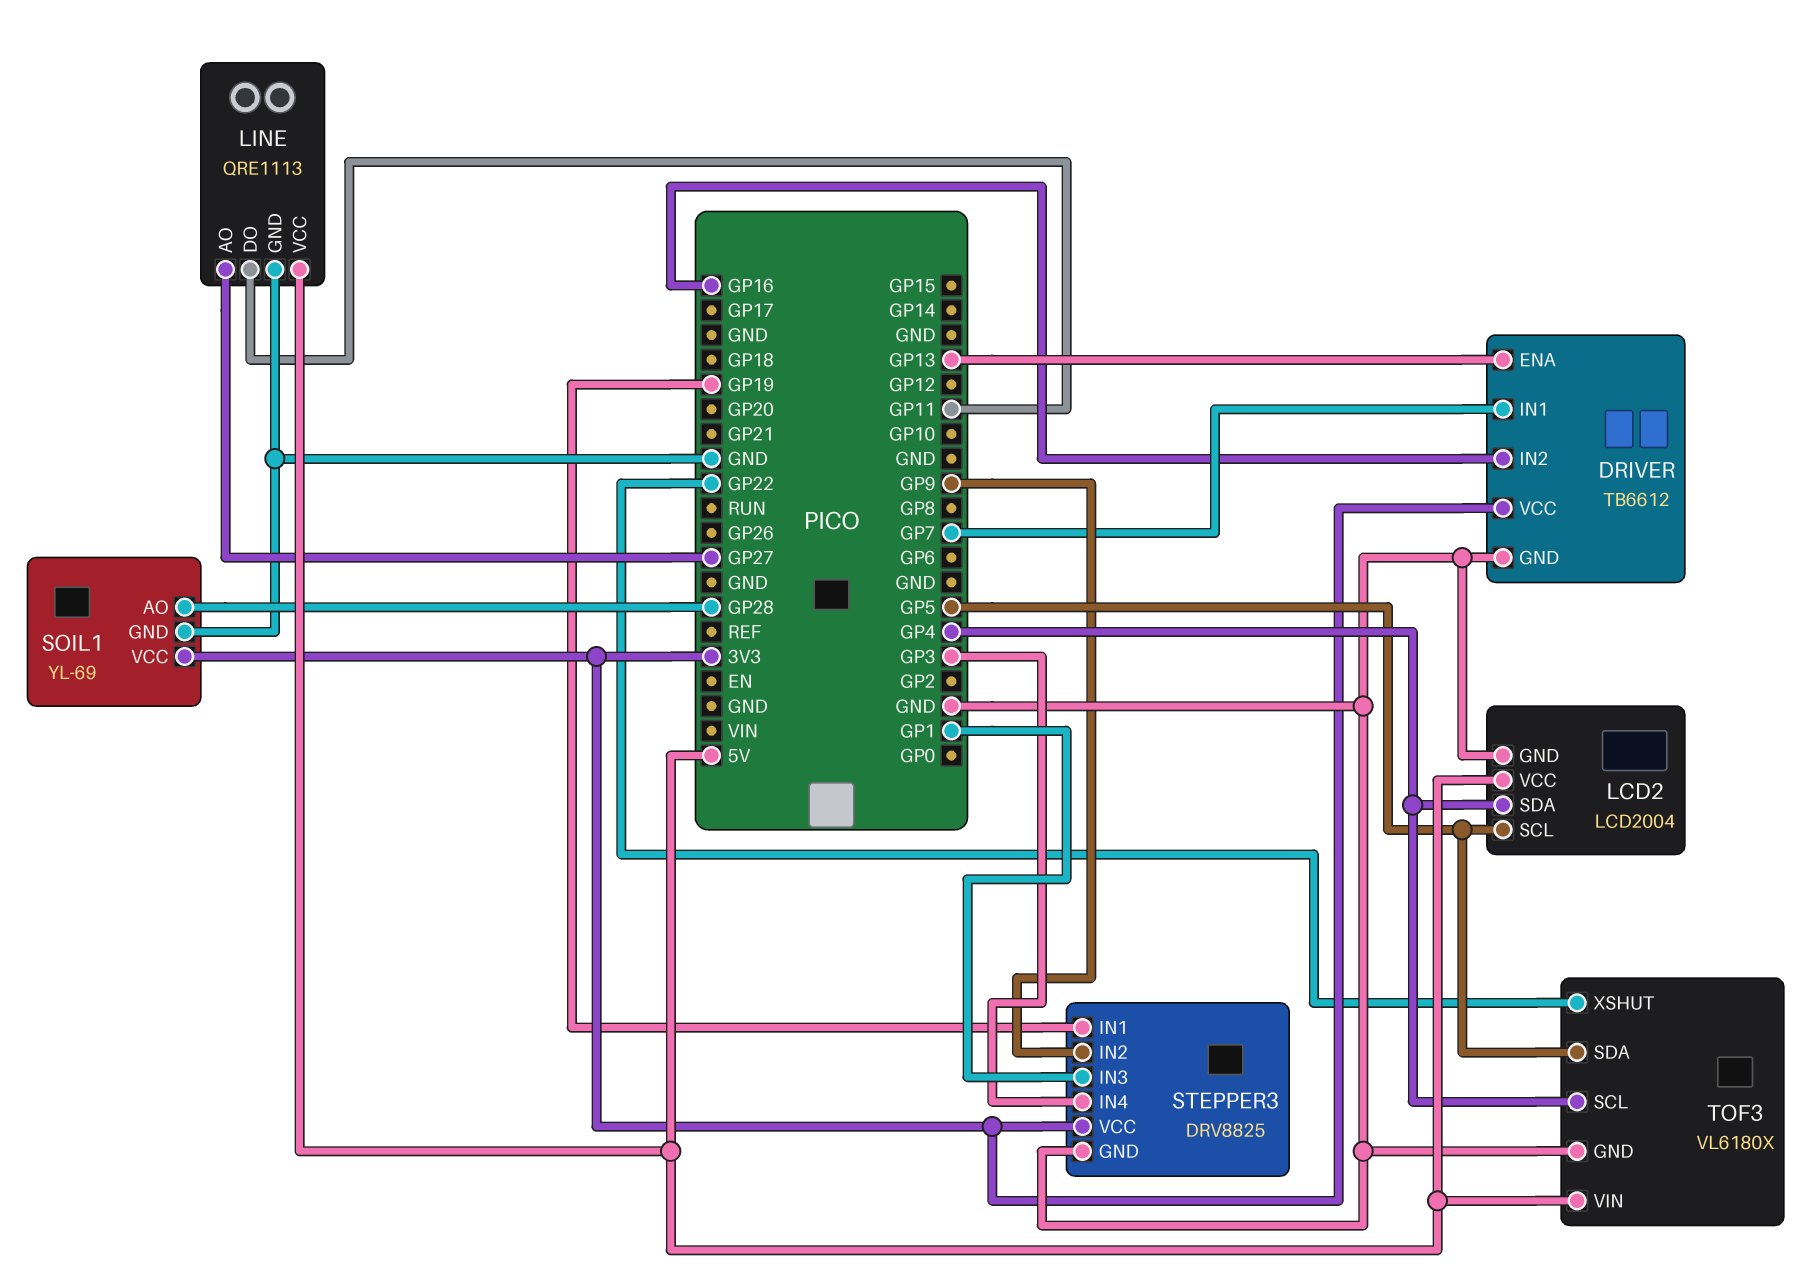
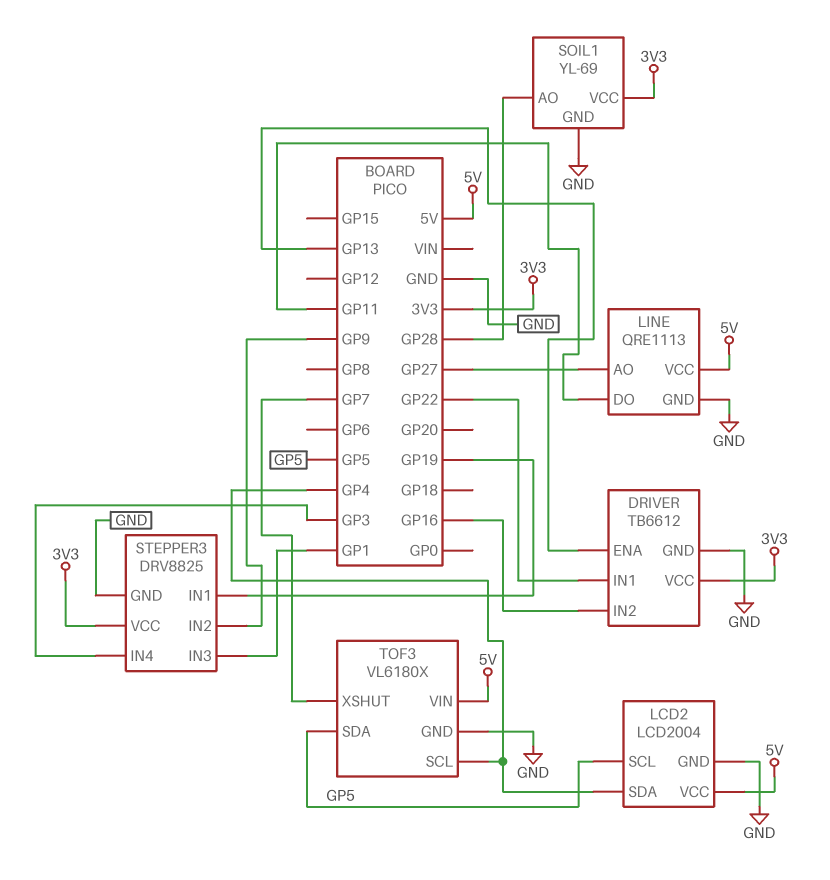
DRIVER pin IN1: GP7 -> GP22
TOF3 pin XSHUT: GP22 -> GP7

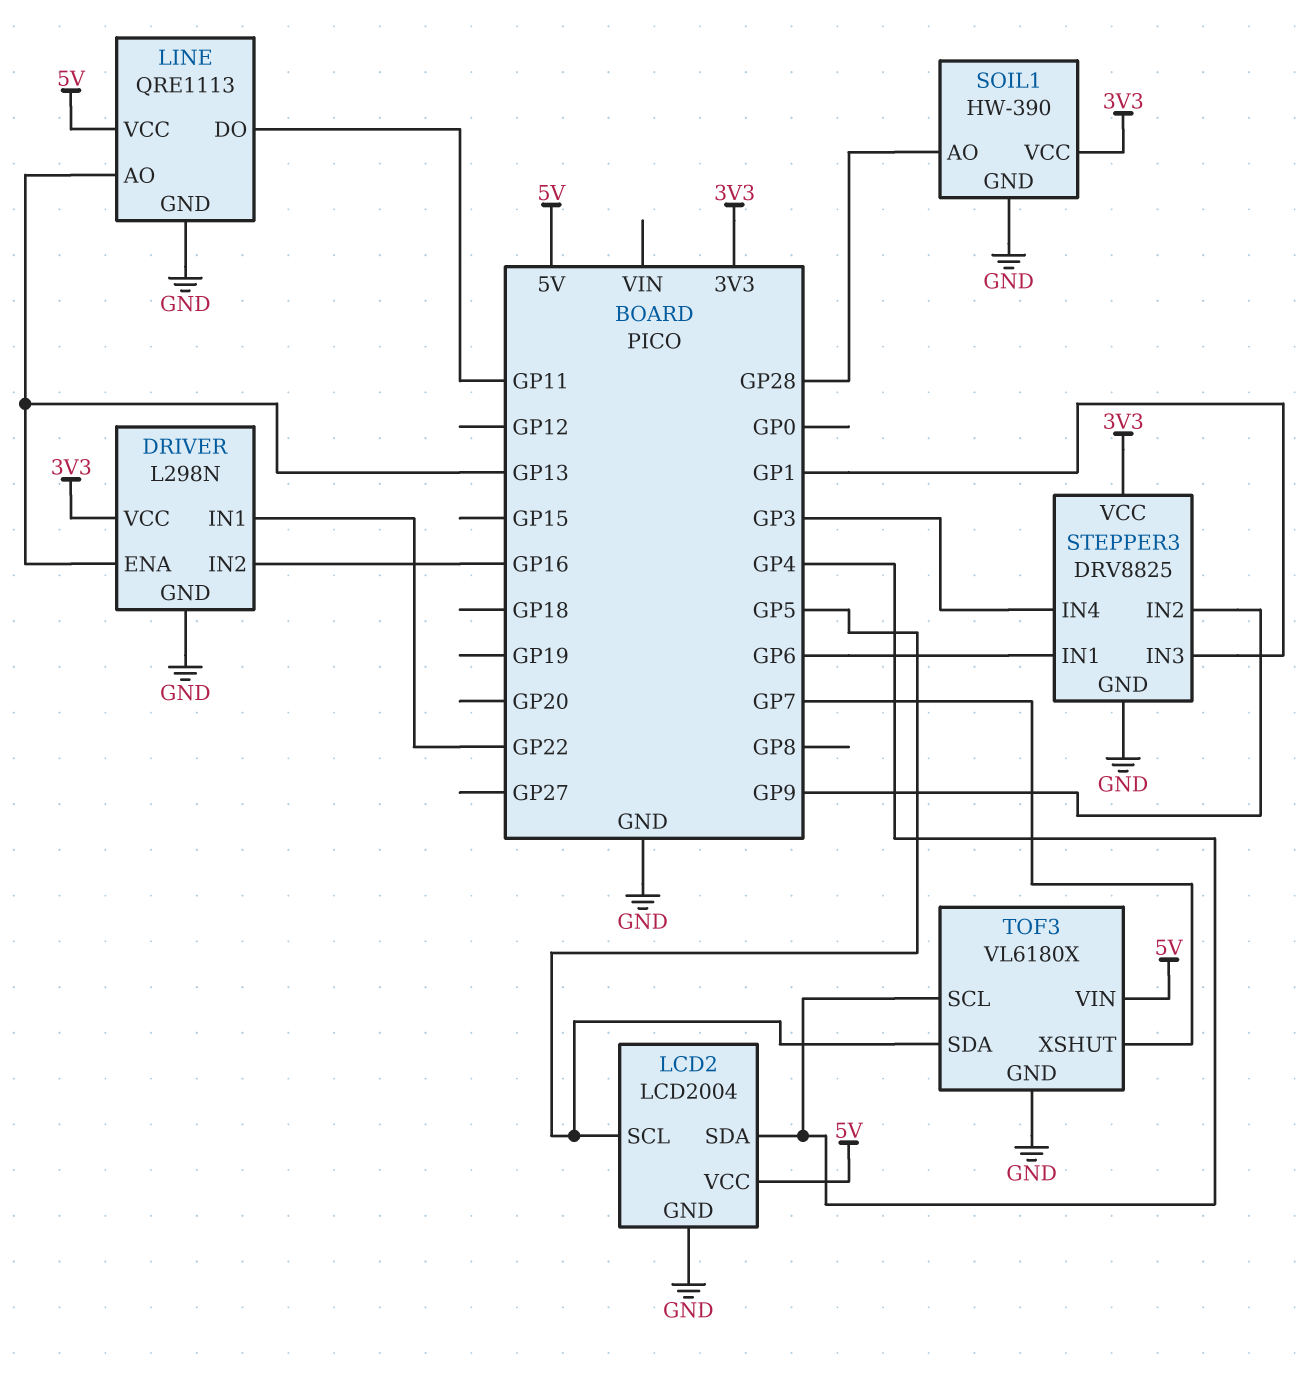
DRIVER: TB6612 -> L298N
LINE pin AO: GP27 -> GP13
SOIL1: YL-69 -> HW-390
STEPPER3 pin IN1: GP19 -> GP6

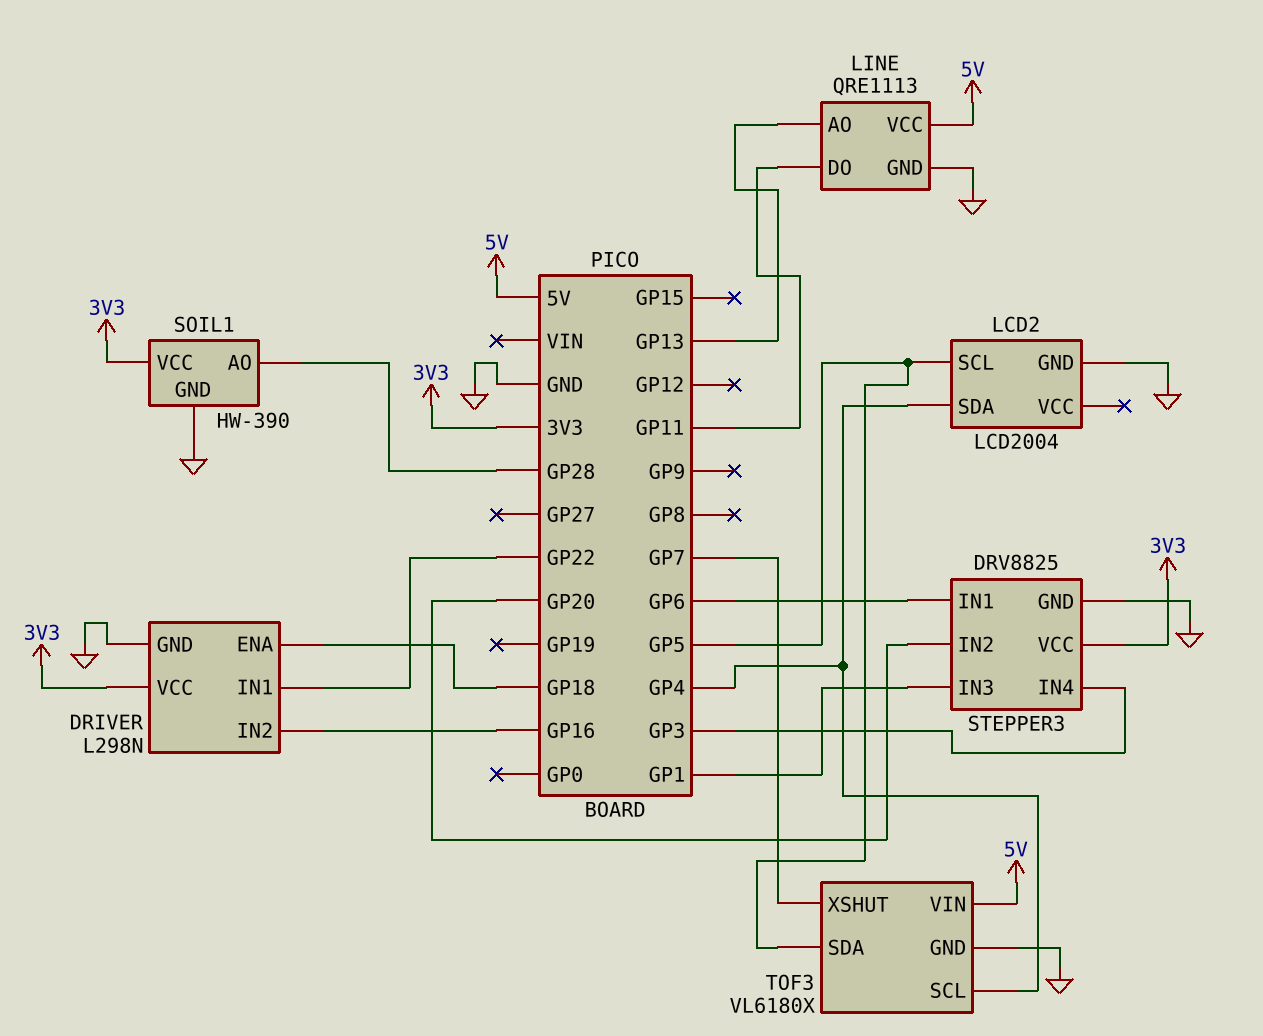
DRIVER pin ENA: GP13 -> GP18
LCD2 pin VCC: 5V -> none
STEPPER3 pin IN2: GP9 -> GP20

